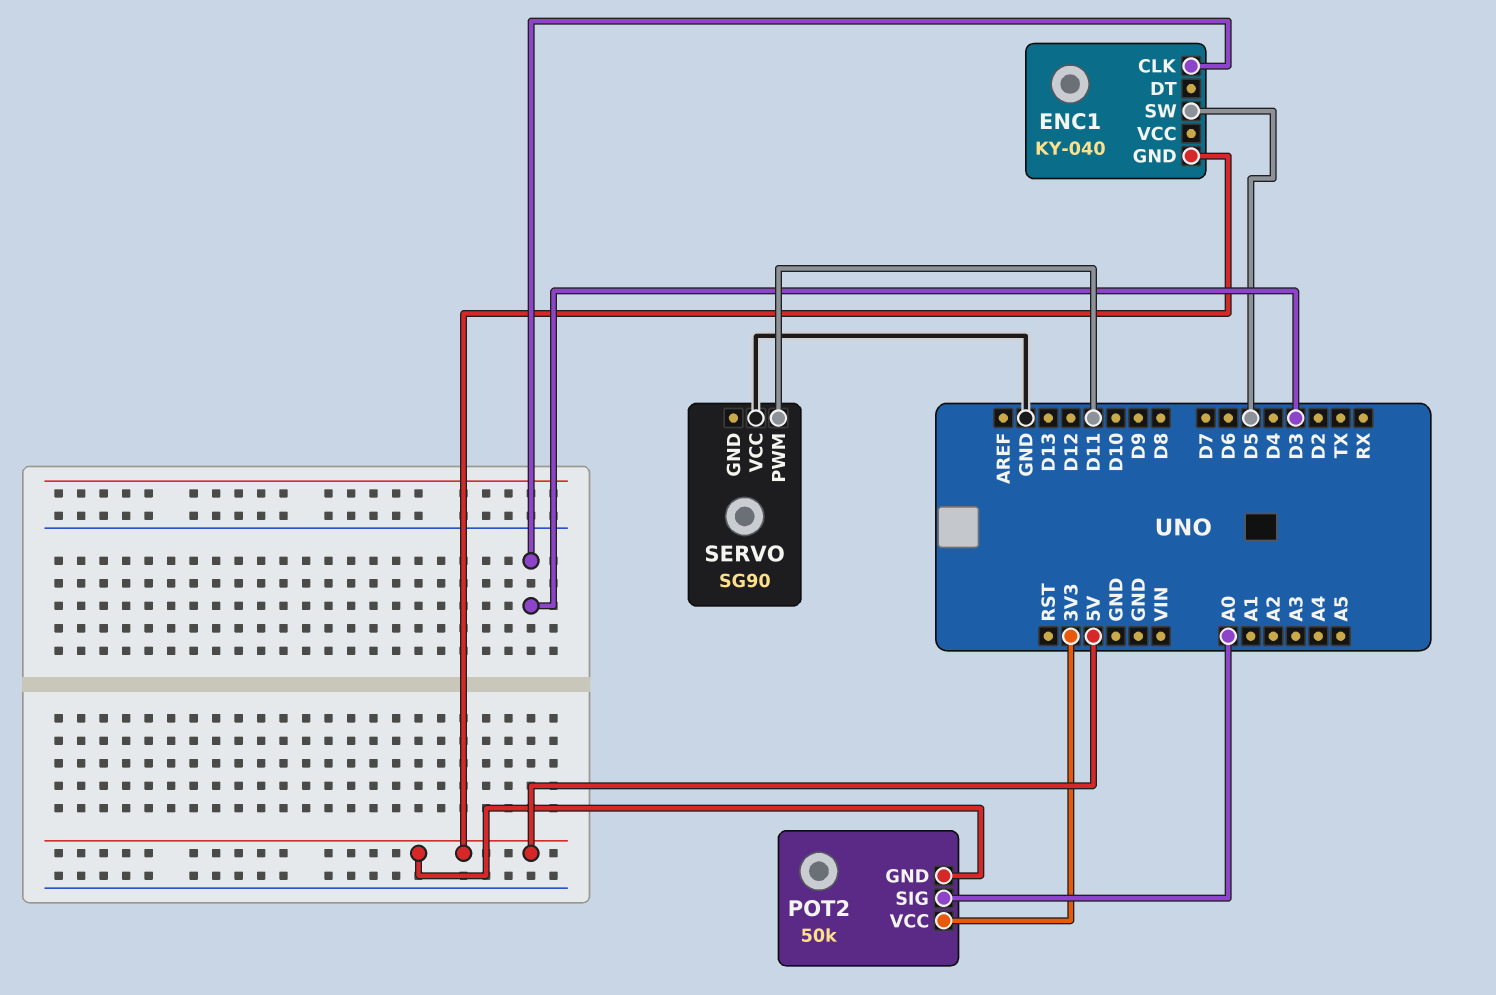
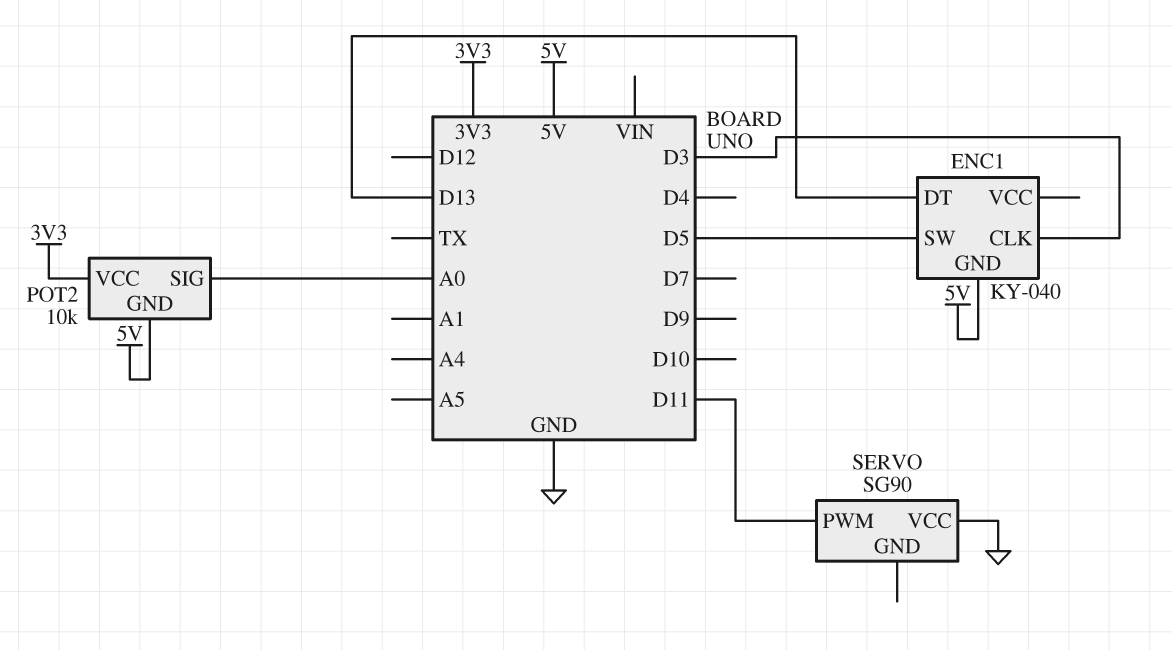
ENC1 pin DT: none -> D13
POT2: 50k -> 10k

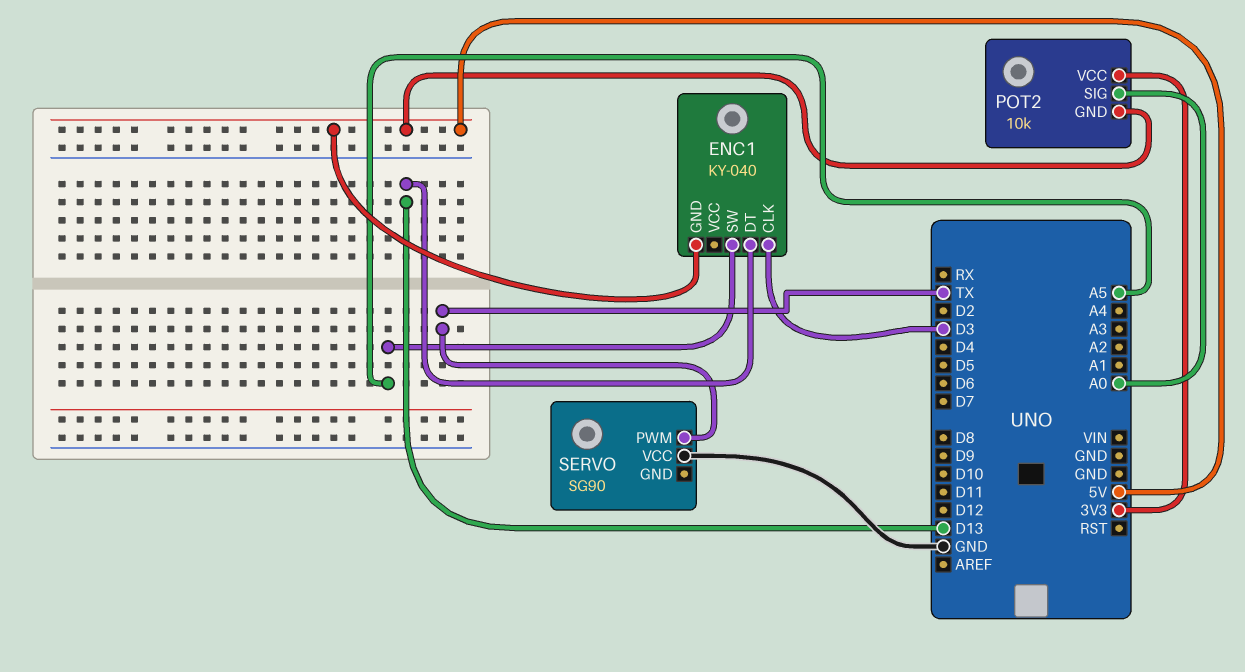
ENC1 pin SW: D5 -> A5
SERVO pin PWM: D11 -> TX

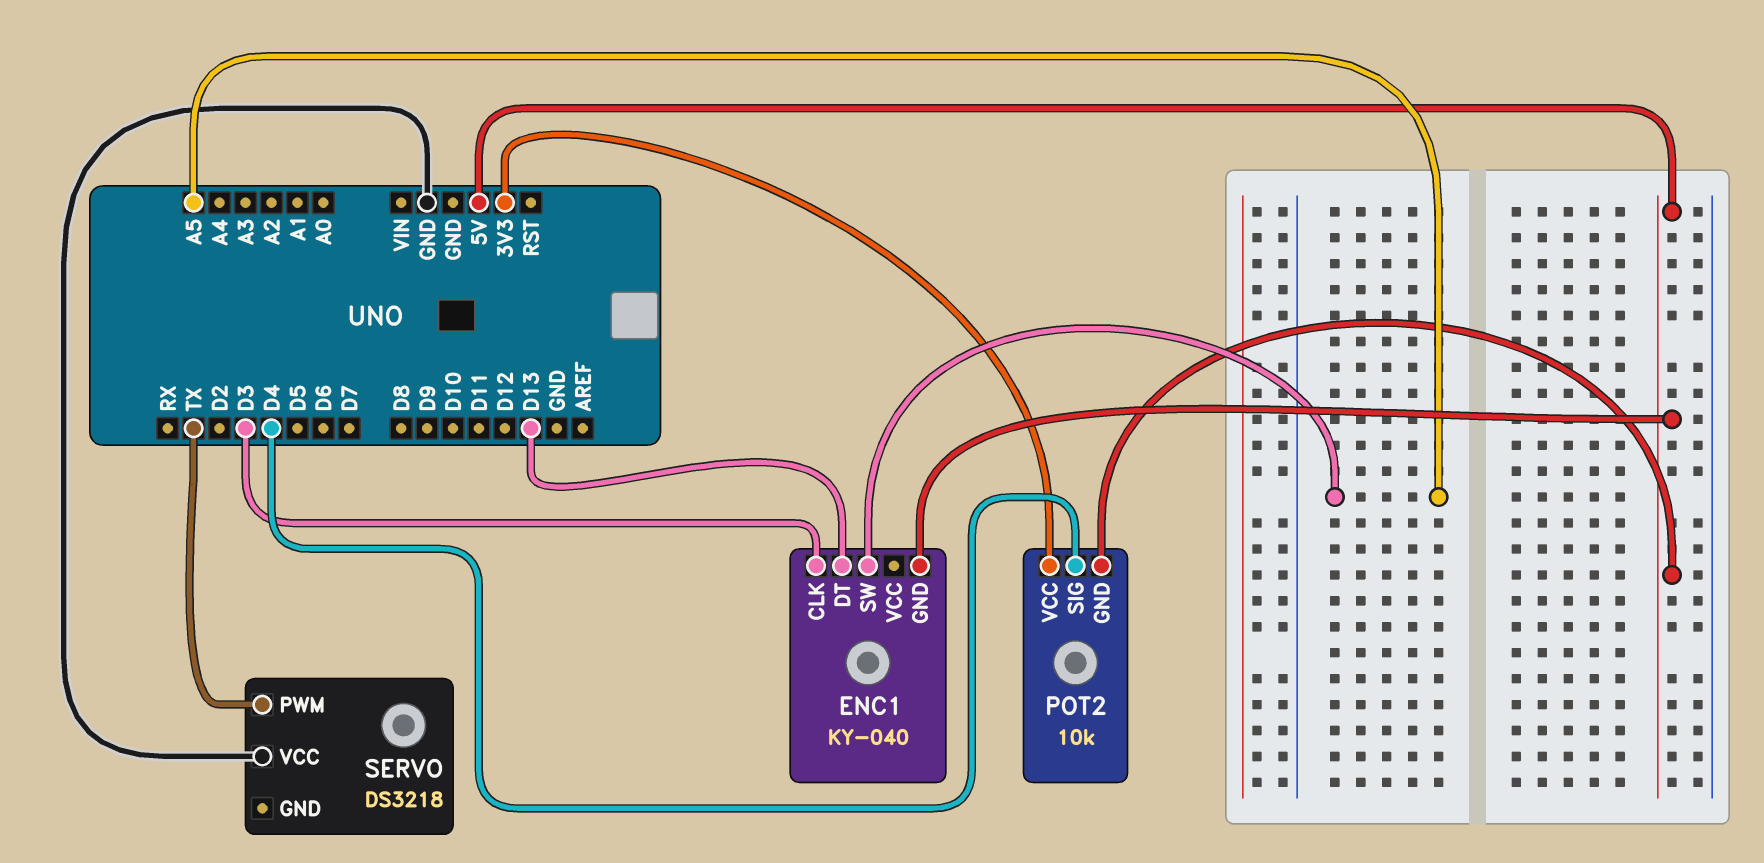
POT2 pin SIG: A0 -> D4
SERVO: SG90 -> DS3218

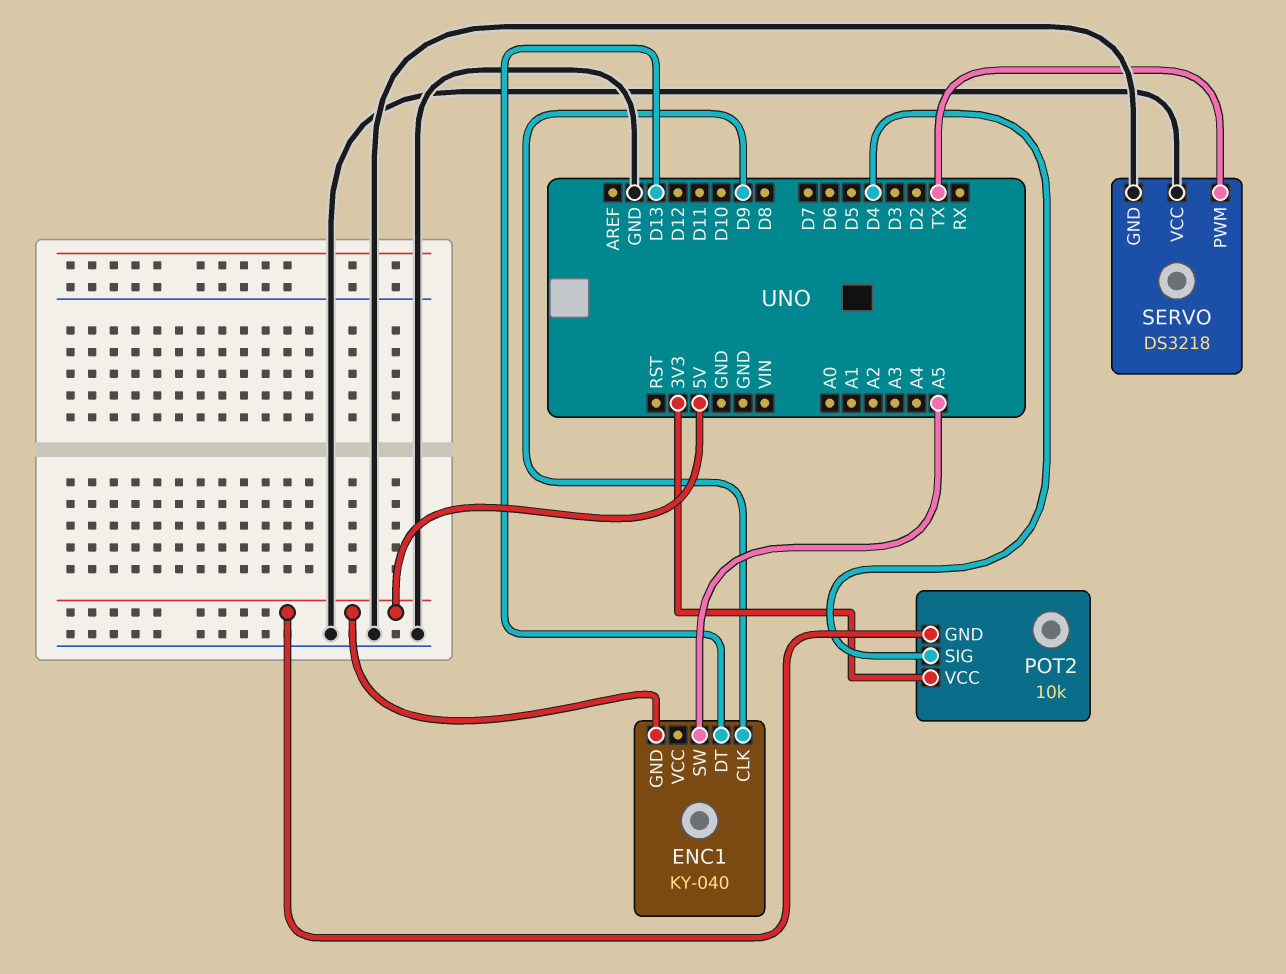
ENC1 pin CLK: D3 -> D9
SERVO pin GND: none -> GND

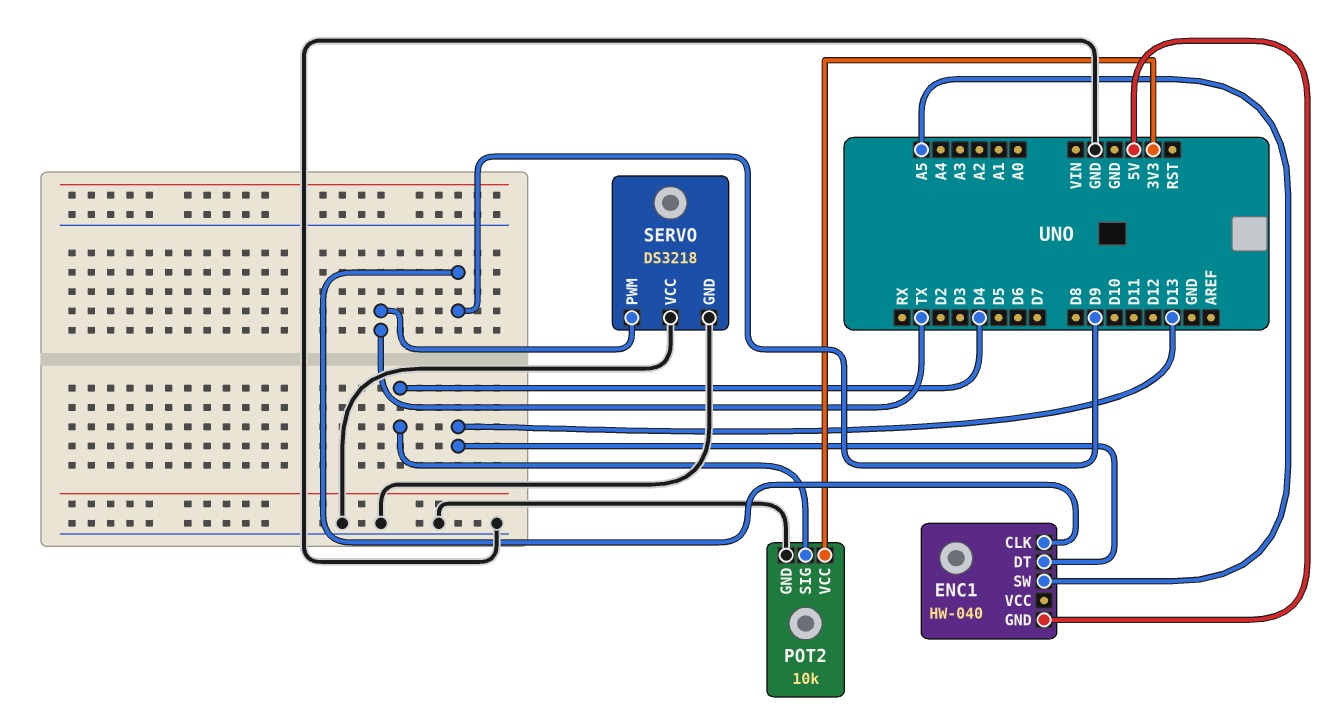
ENC1: KY-040 -> HW-040
POT2 pin GND: 5V -> GND

